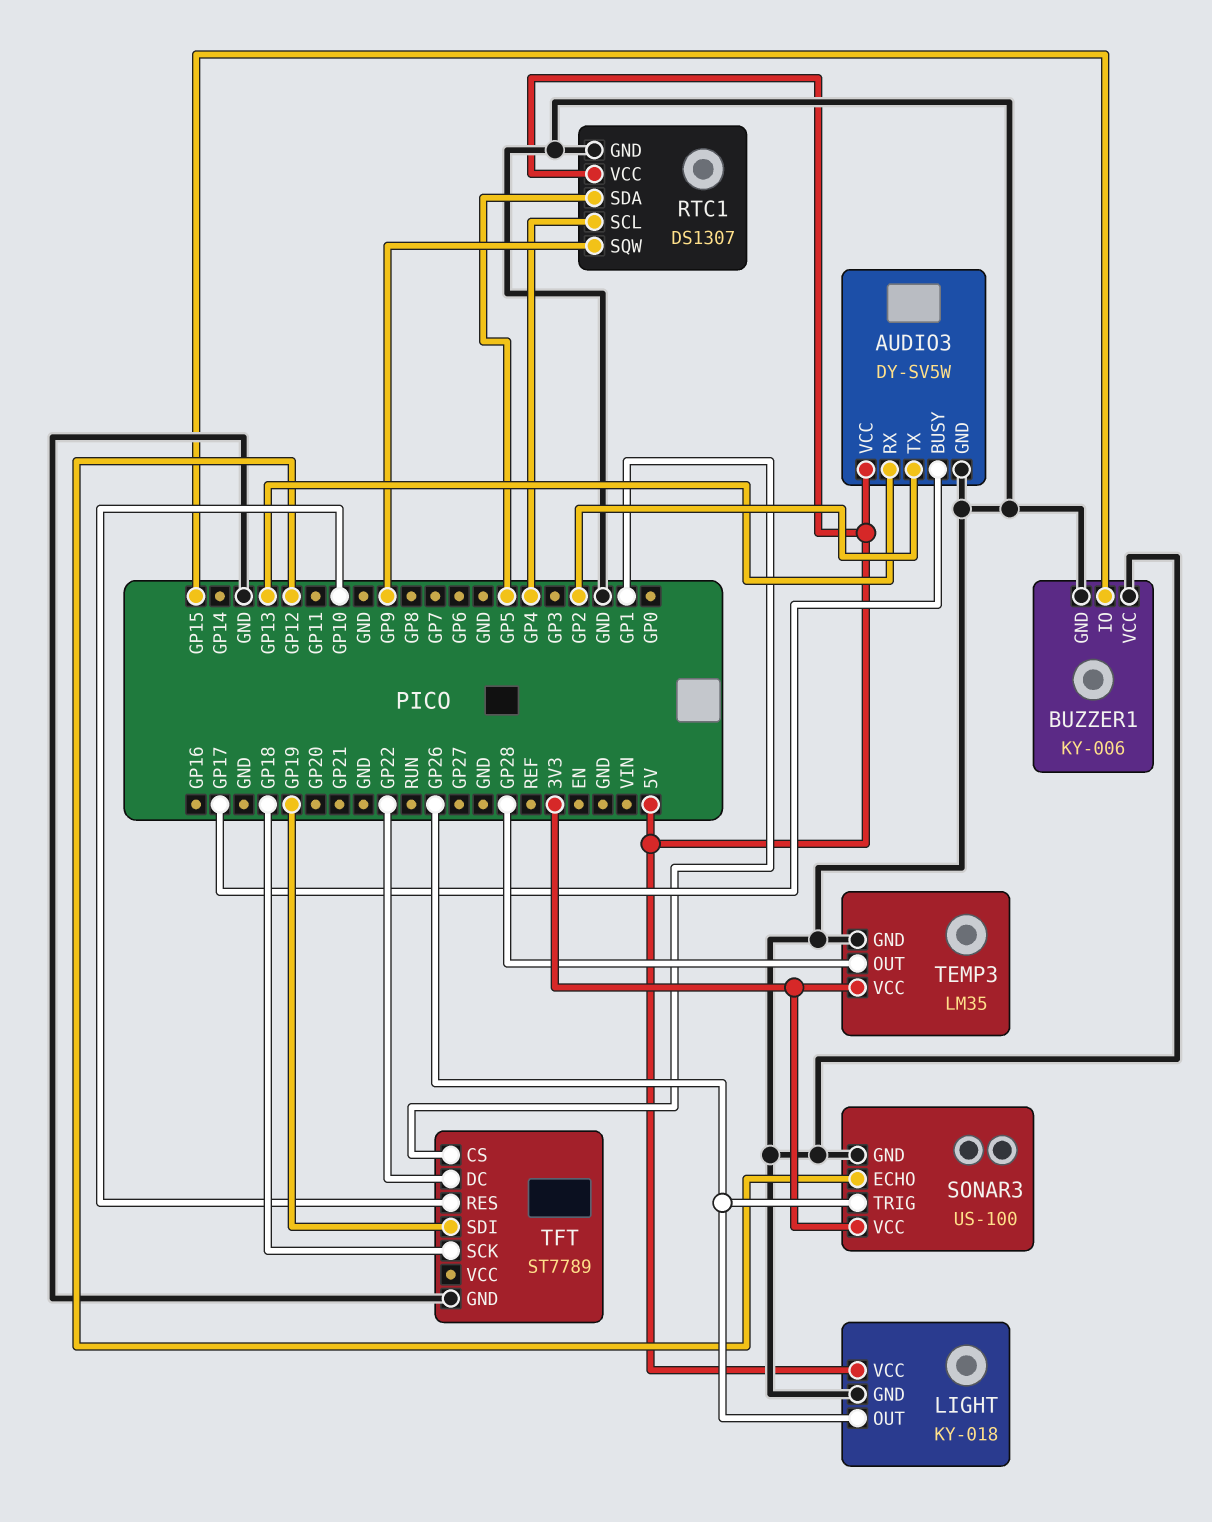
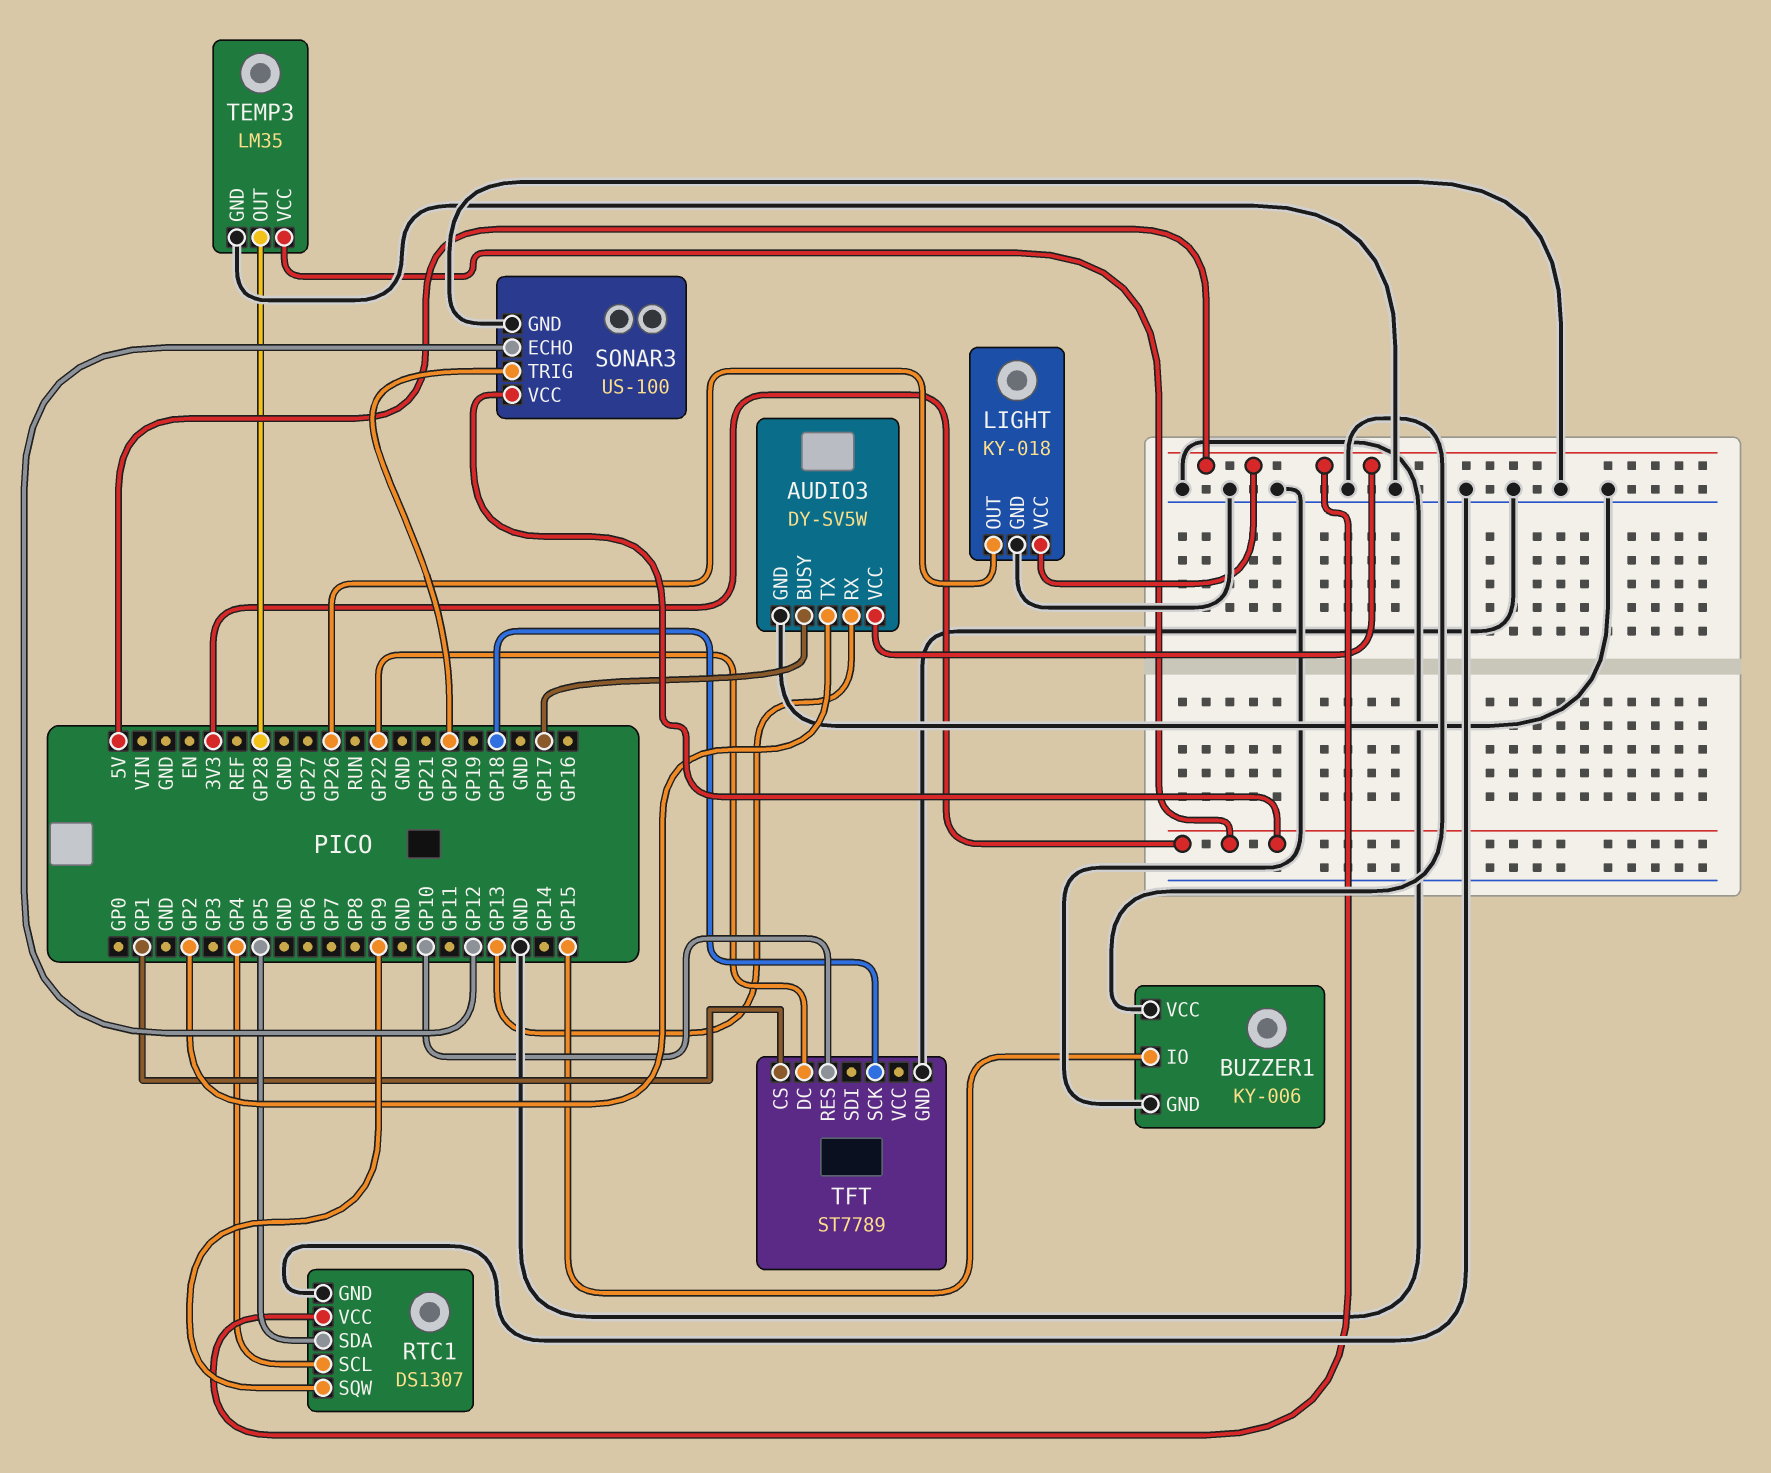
SONAR3 pin TRIG: GP26 -> GP20
TFT pin SDI: GP19 -> none

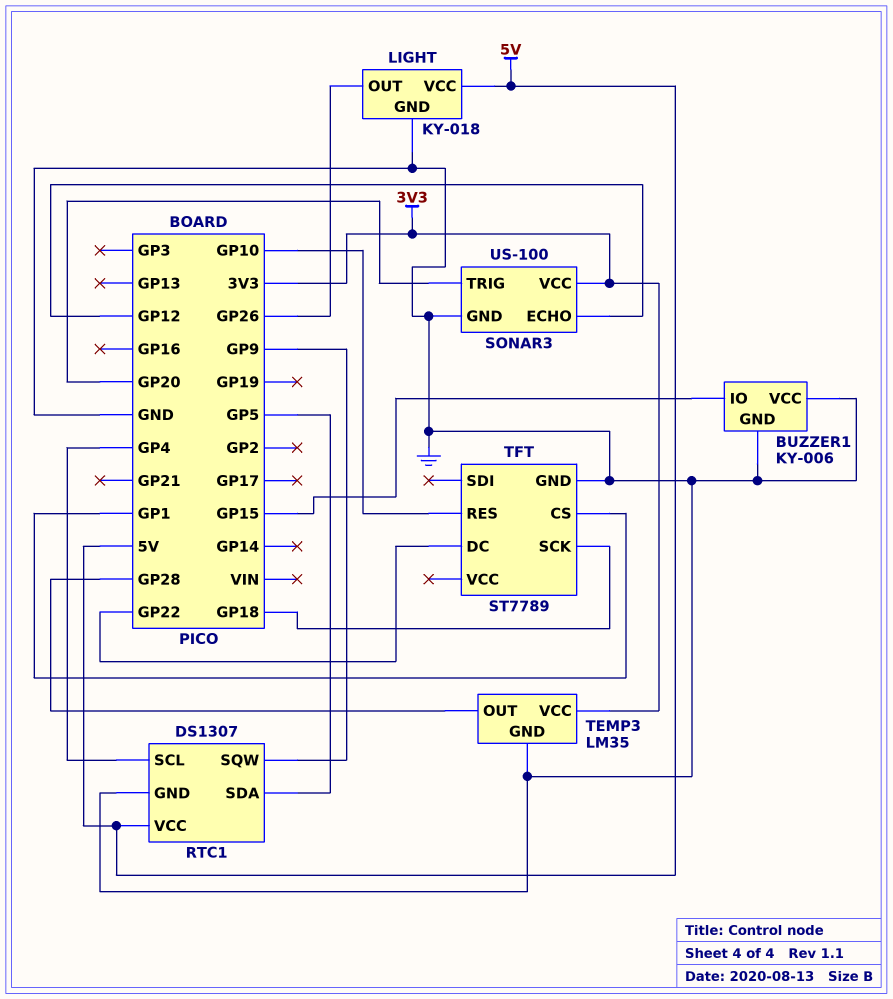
AUDIO3: DY-SV5W -> none
AUDIO3 pin BUSY: GP17 -> none
AUDIO3 pin GND: GND -> none
AUDIO3 pin RX: GP13 -> none
AUDIO3 pin TX: GP2 -> none
AUDIO3 pin VCC: 5V -> none

